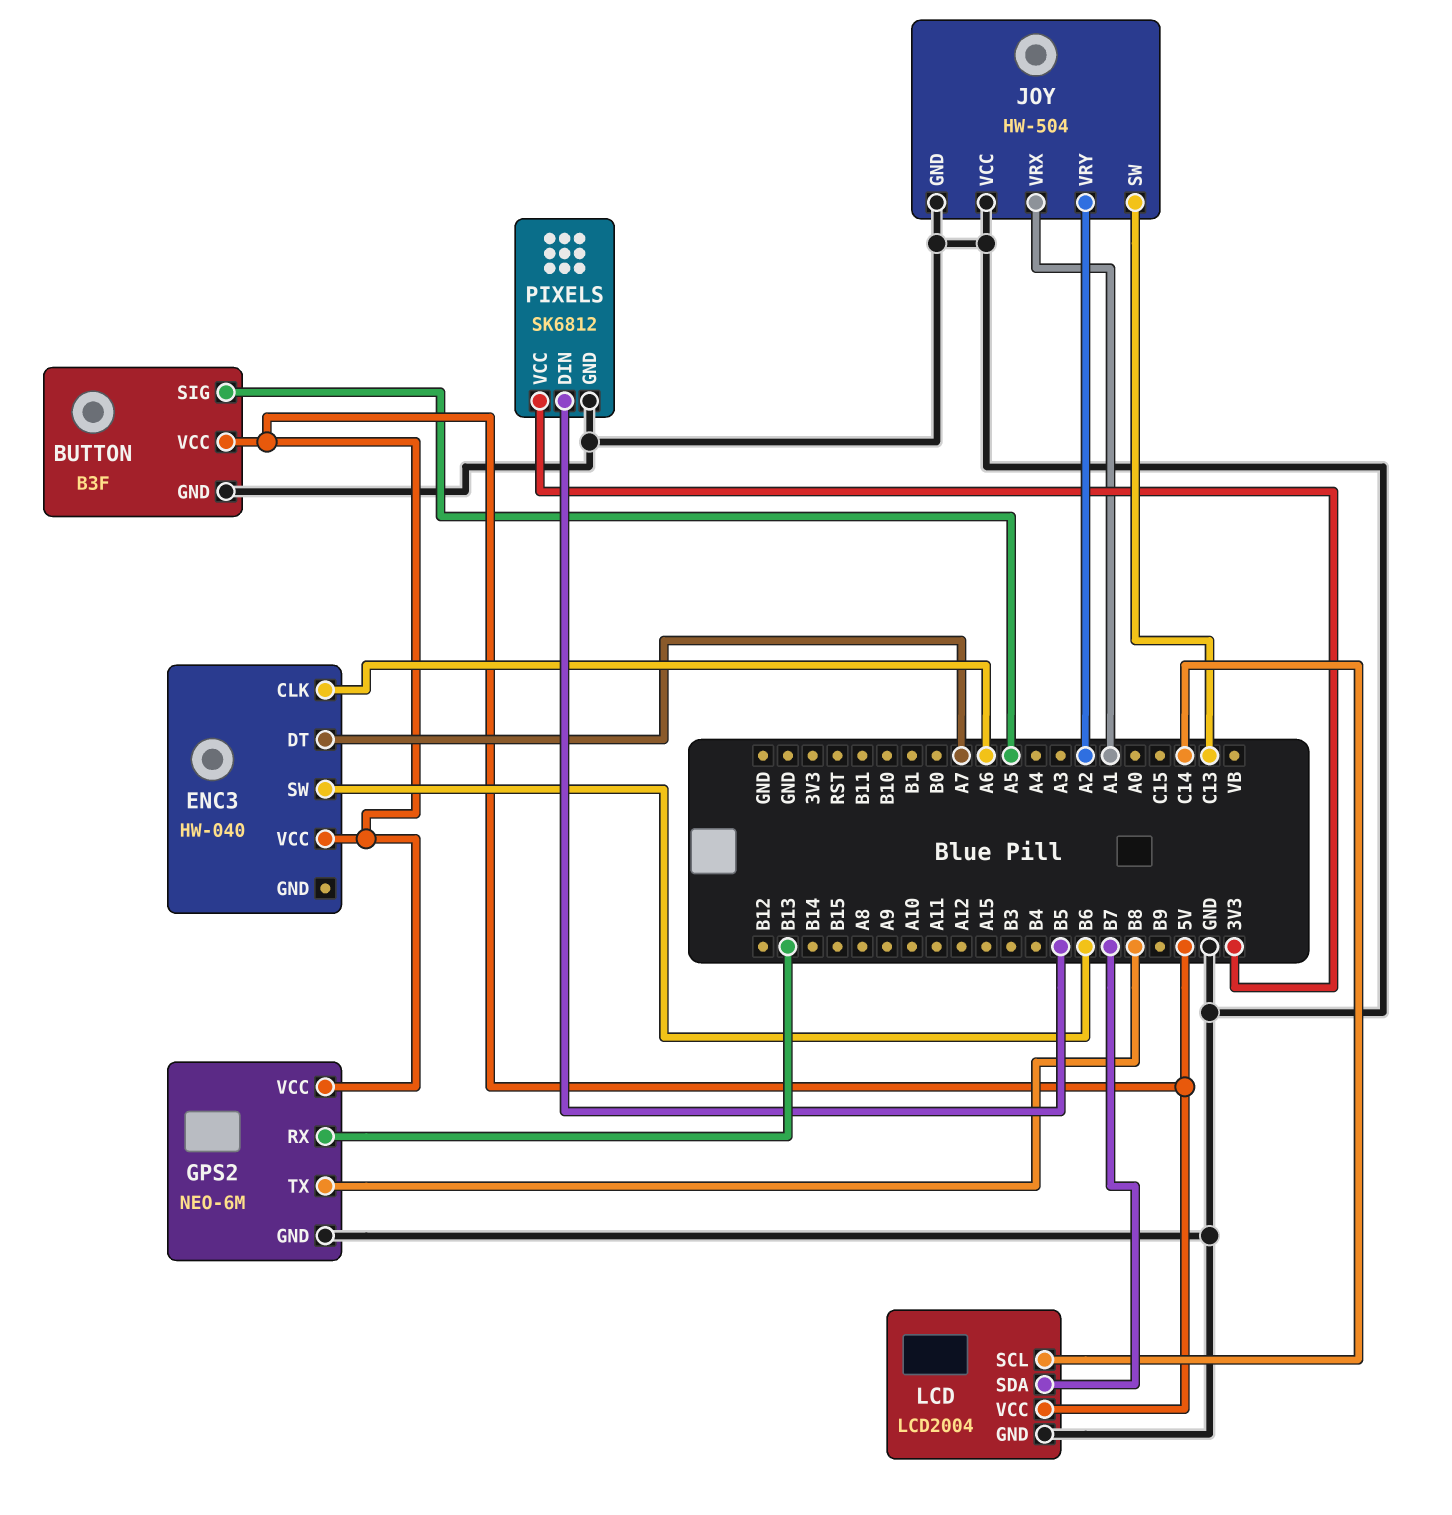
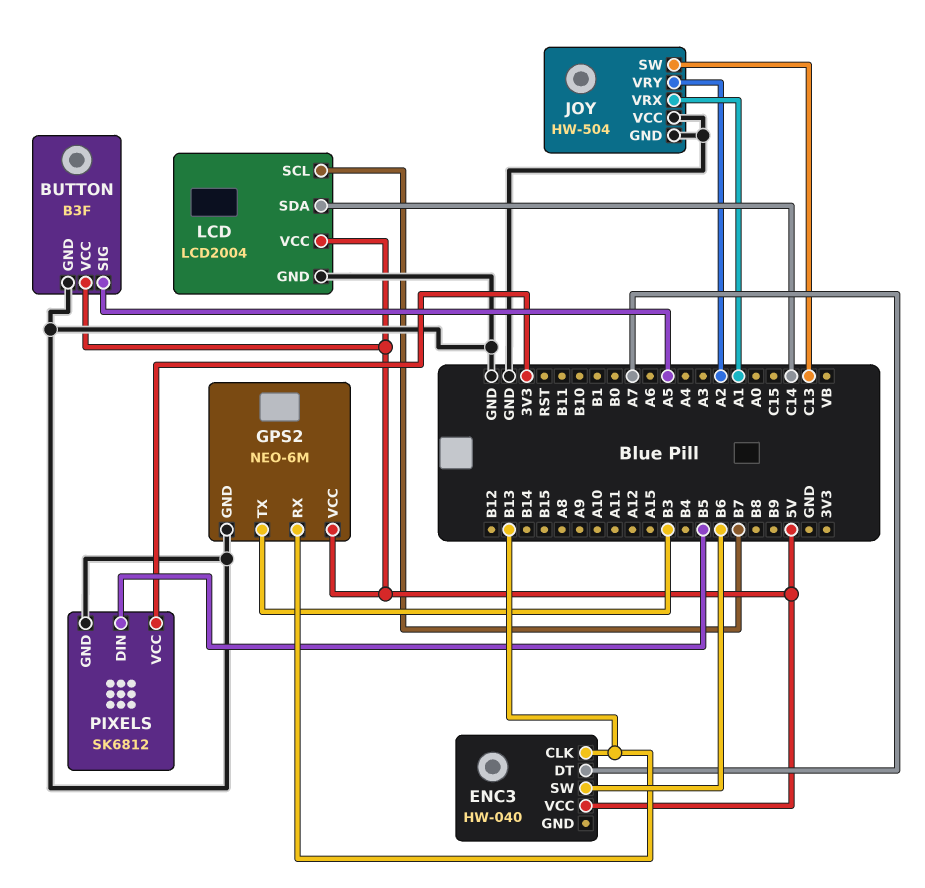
ENC3 pin CLK: A6 -> B13
GPS2 pin TX: B8 -> B3
LCD pin SCL: C14 -> B7
LCD pin SDA: B7 -> C14

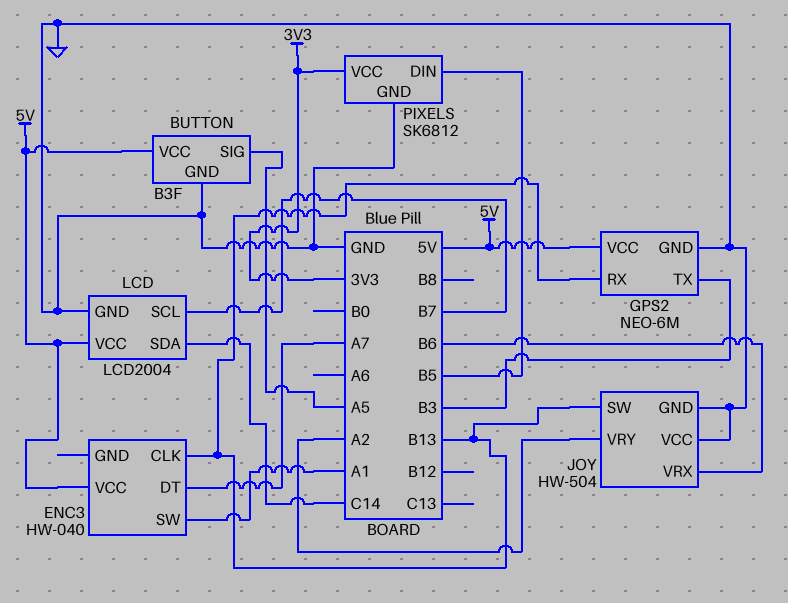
ENC3 pin SW: B6 -> A1
JOY pin SW: C13 -> B13
JOY pin VRX: A1 -> B6

